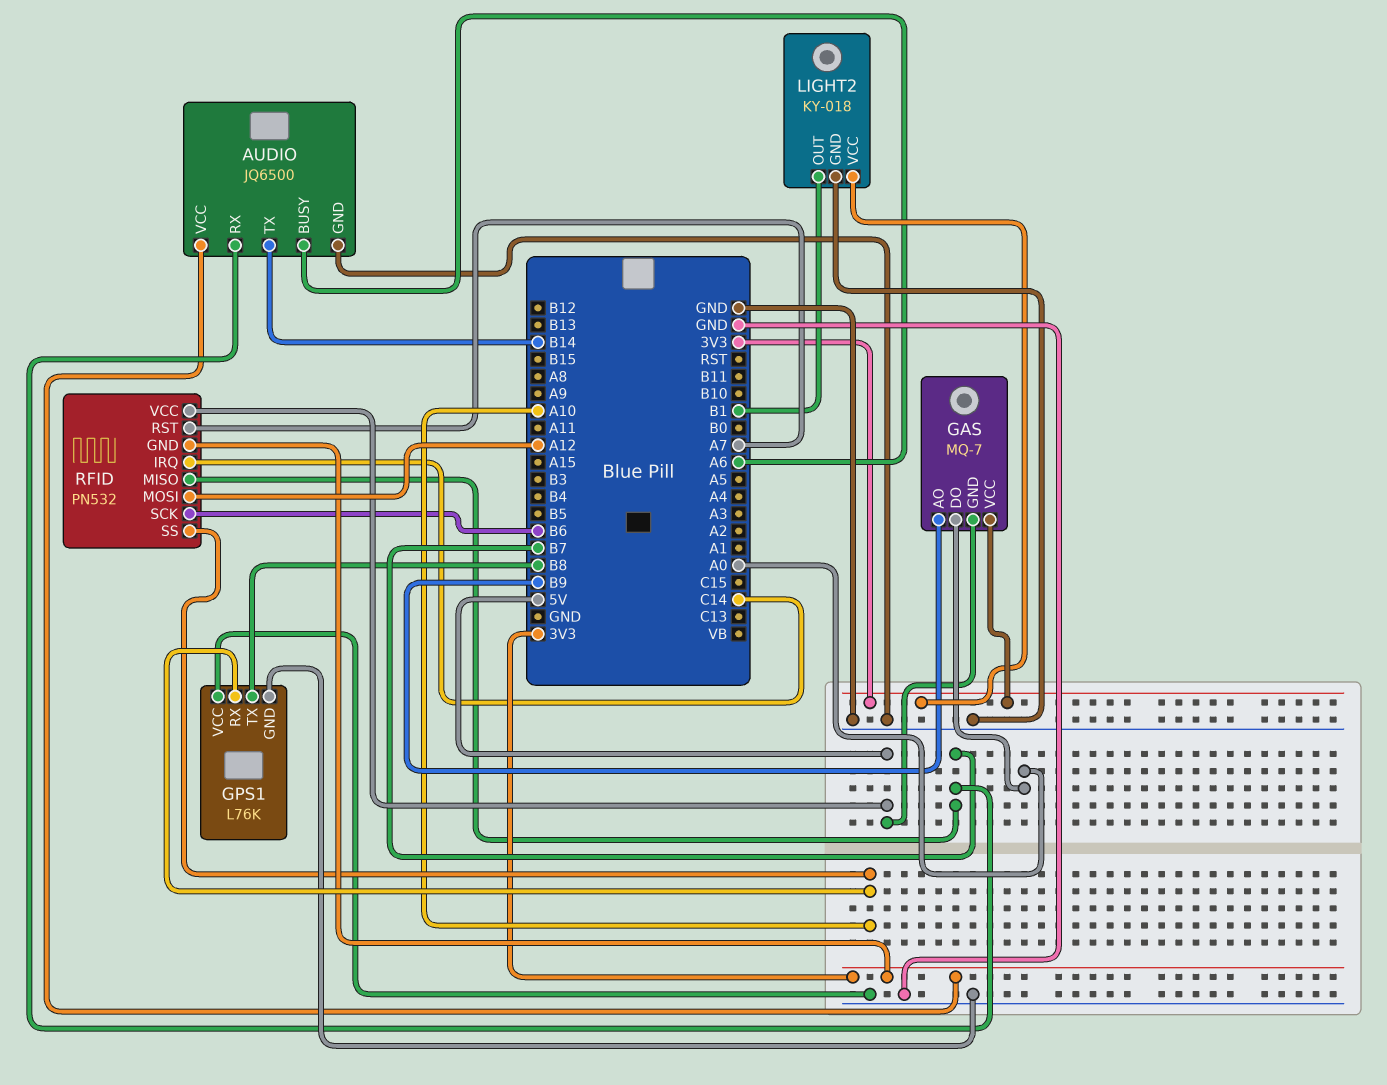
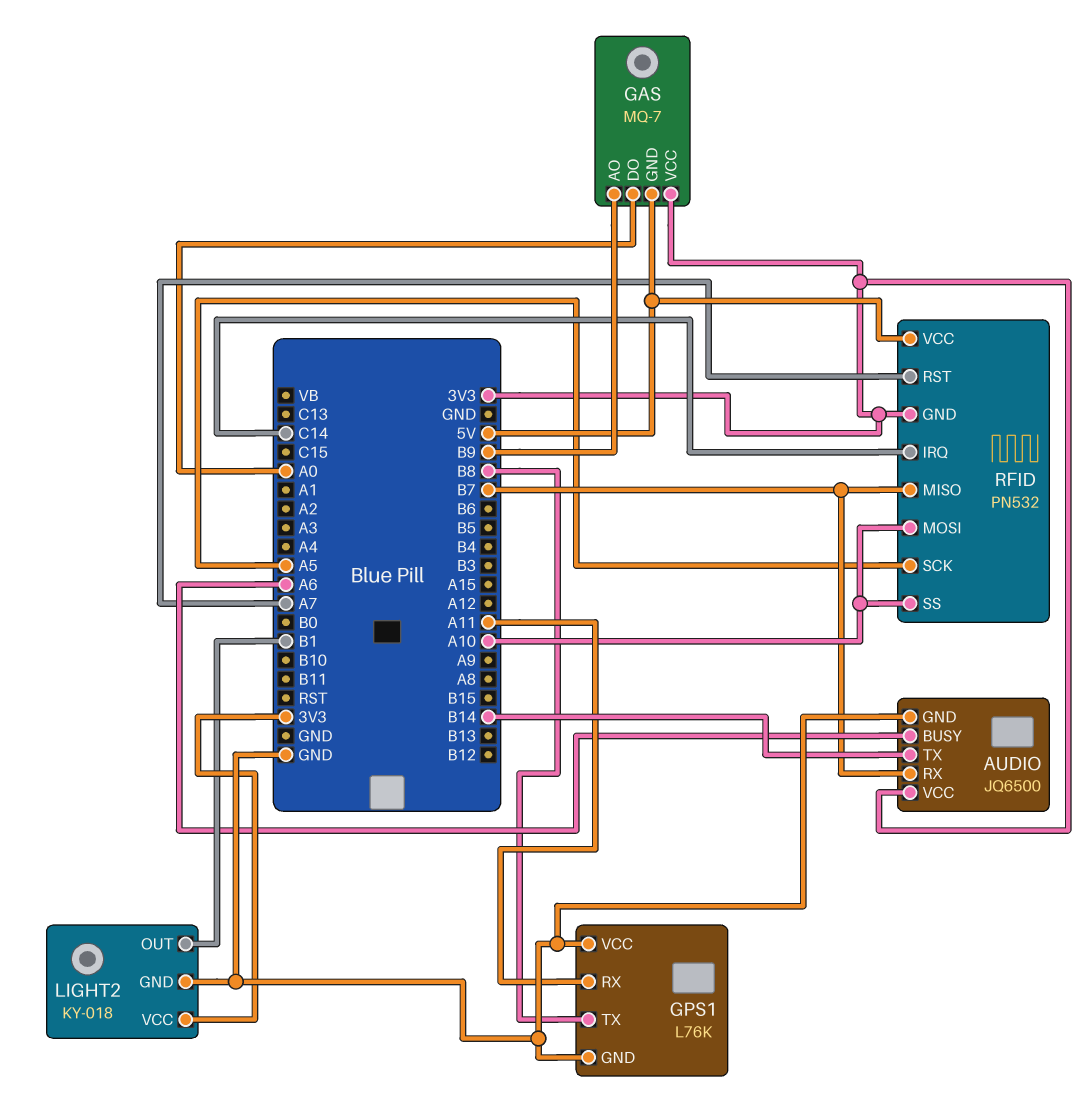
GPS1 pin RX: A10 -> A11
RFID pin MOSI: A12 -> A10
RFID pin SCK: B6 -> A5

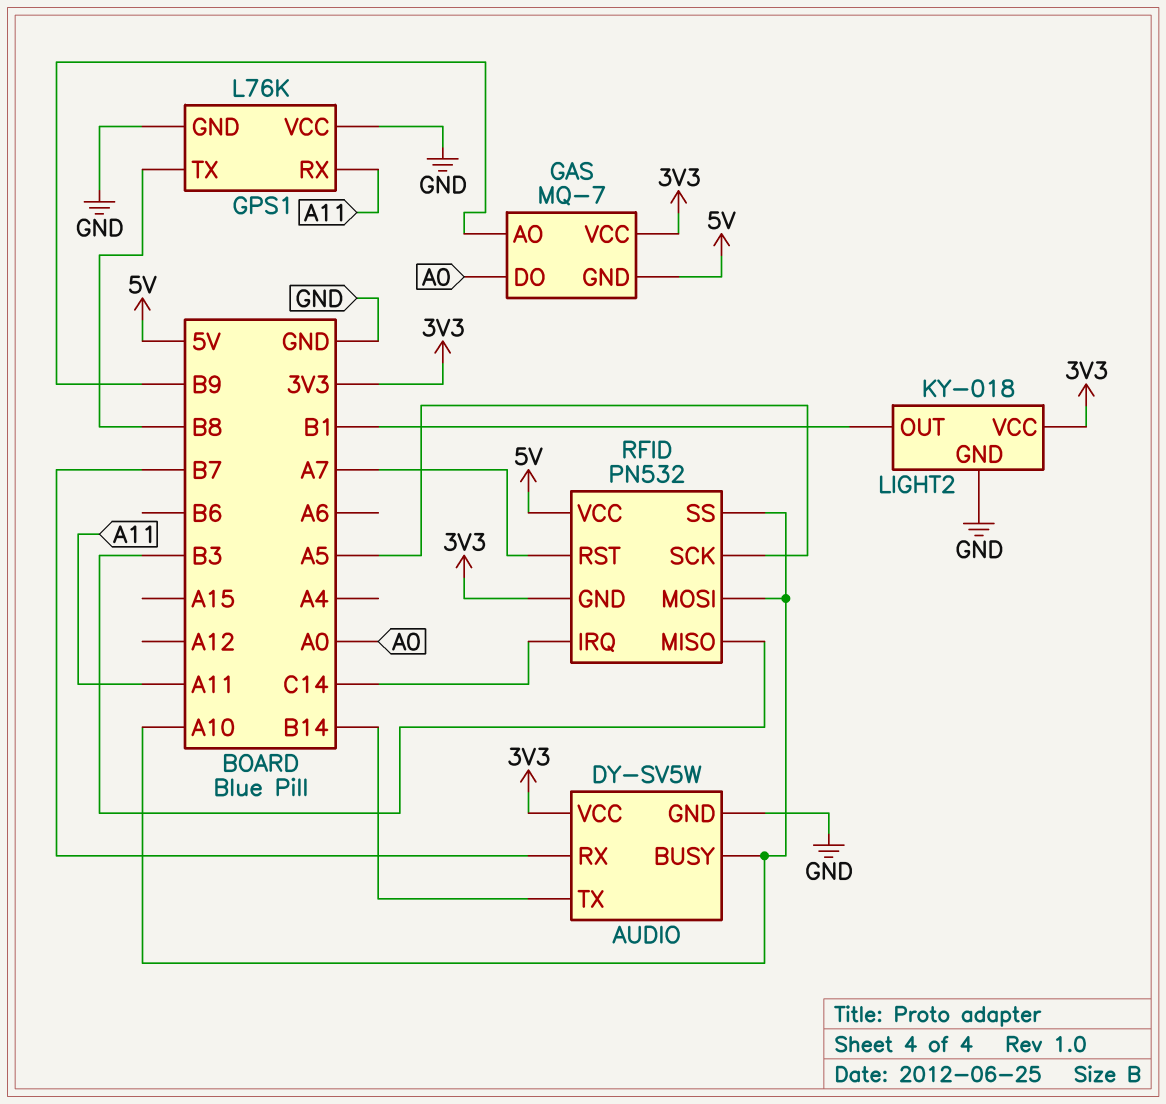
AUDIO: JQ6500 -> DY-SV5W
AUDIO pin BUSY: A6 -> A10
RFID pin MISO: B7 -> B3

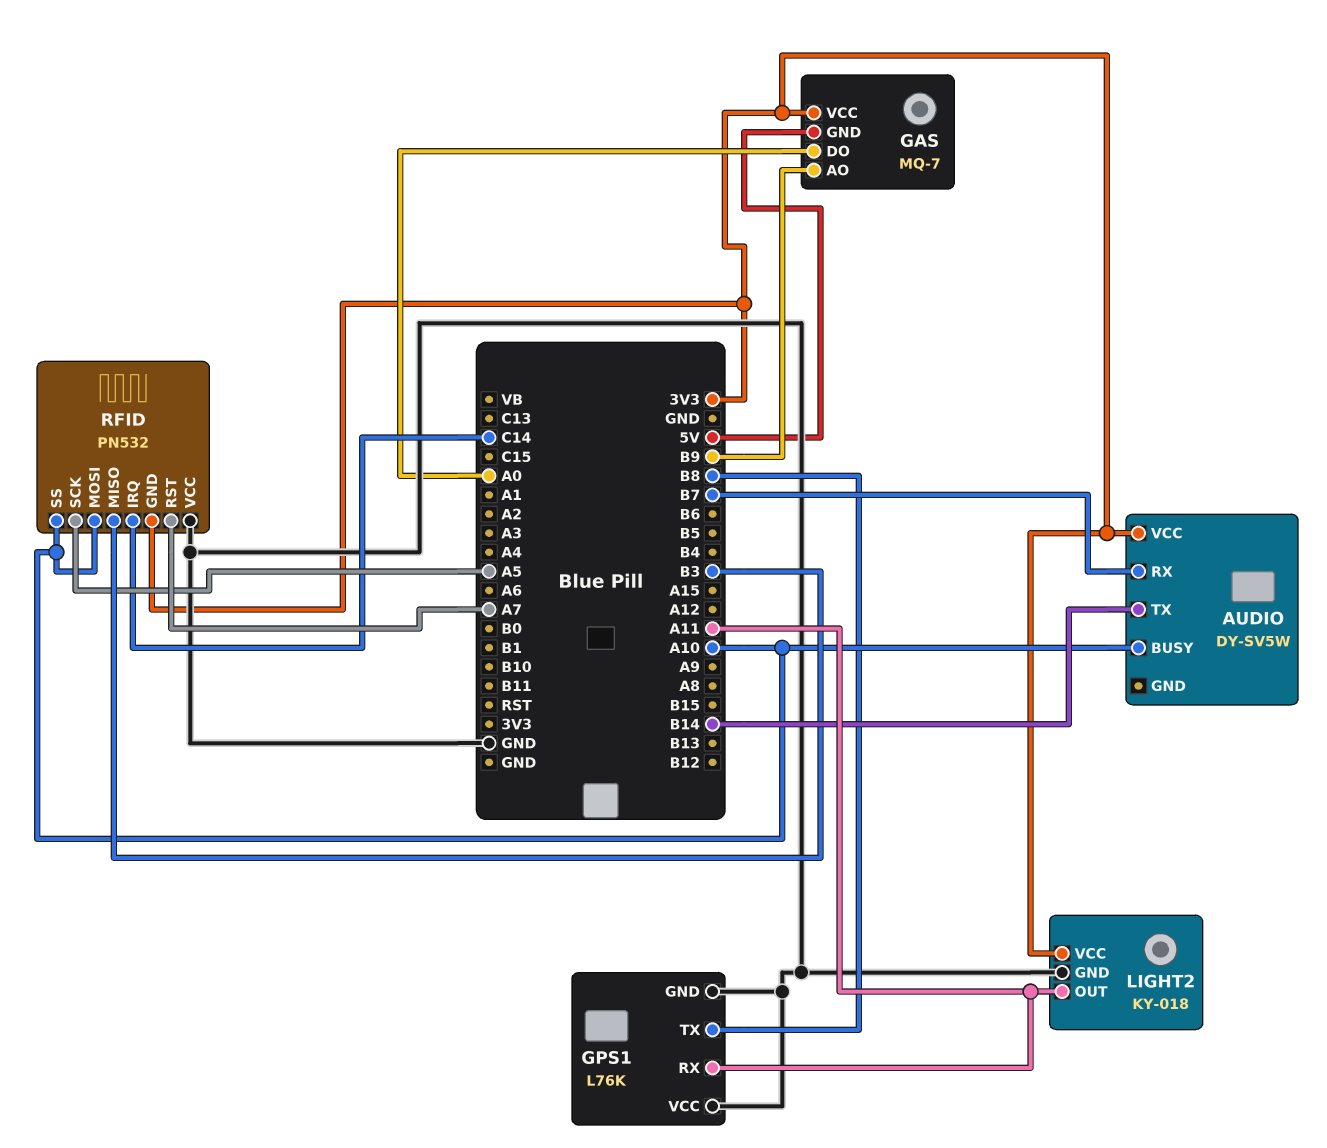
AUDIO pin GND: GND -> none
LIGHT2 pin OUT: B1 -> A11
RFID pin VCC: 5V -> GND

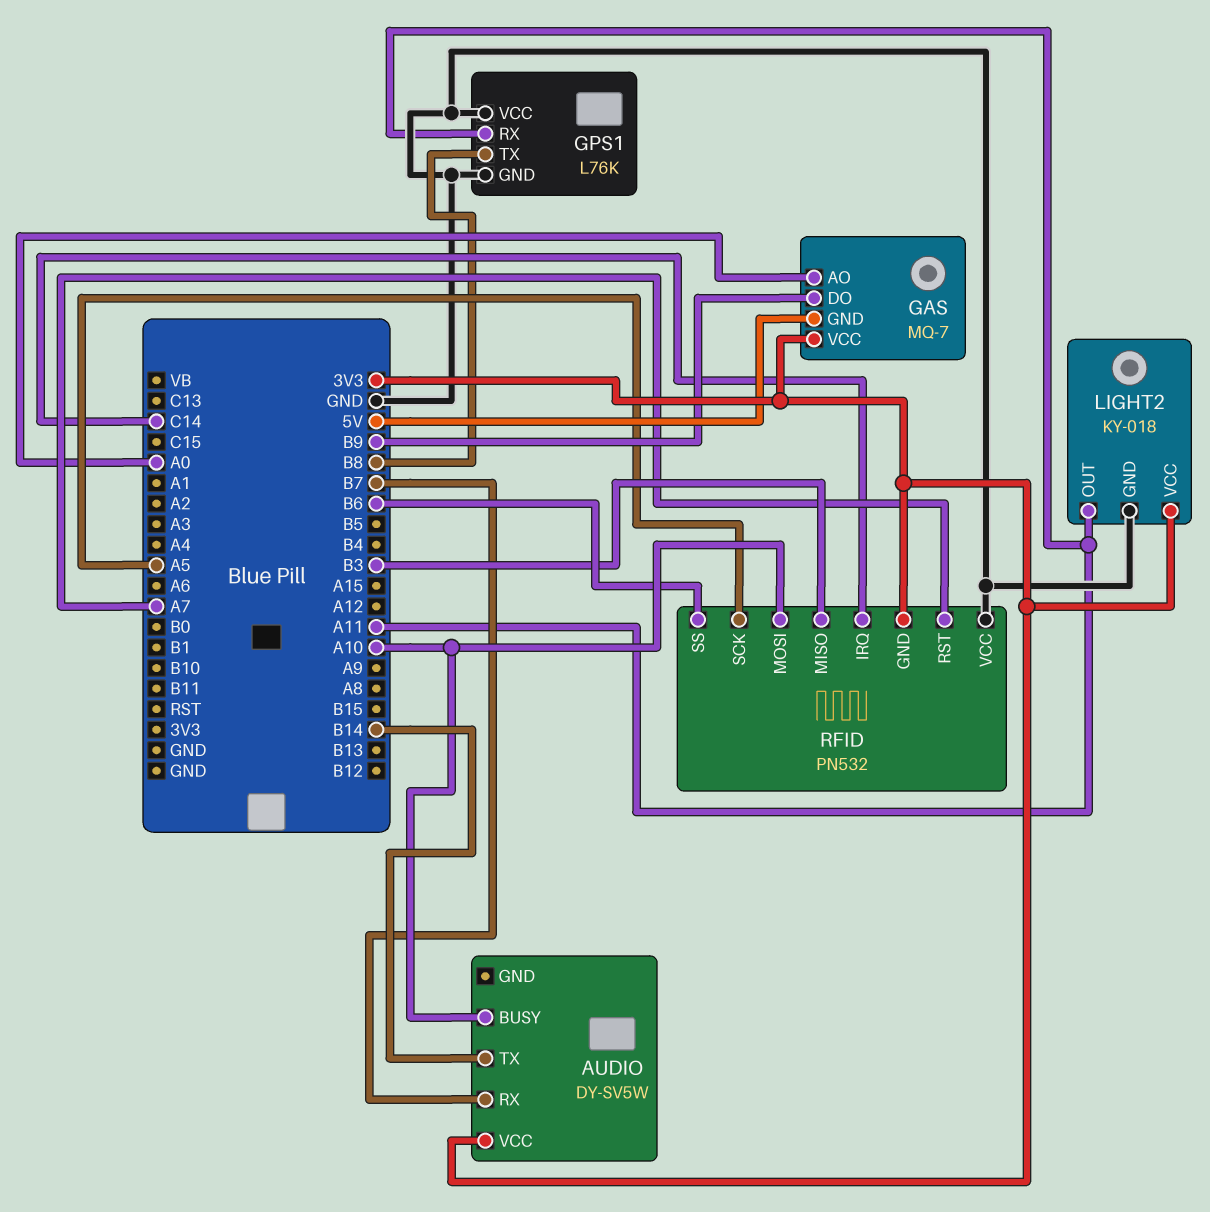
GAS pin AO: B9 -> A0
GAS pin DO: A0 -> B9
RFID pin SS: A10 -> B6

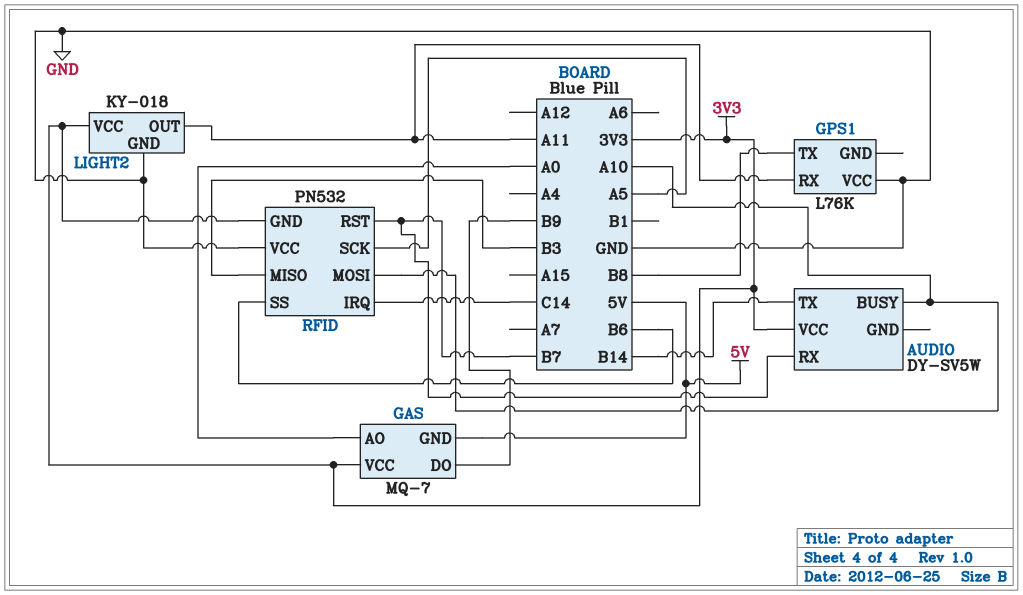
GPS1 pin GND: GND -> none
RFID pin RST: A7 -> B7

